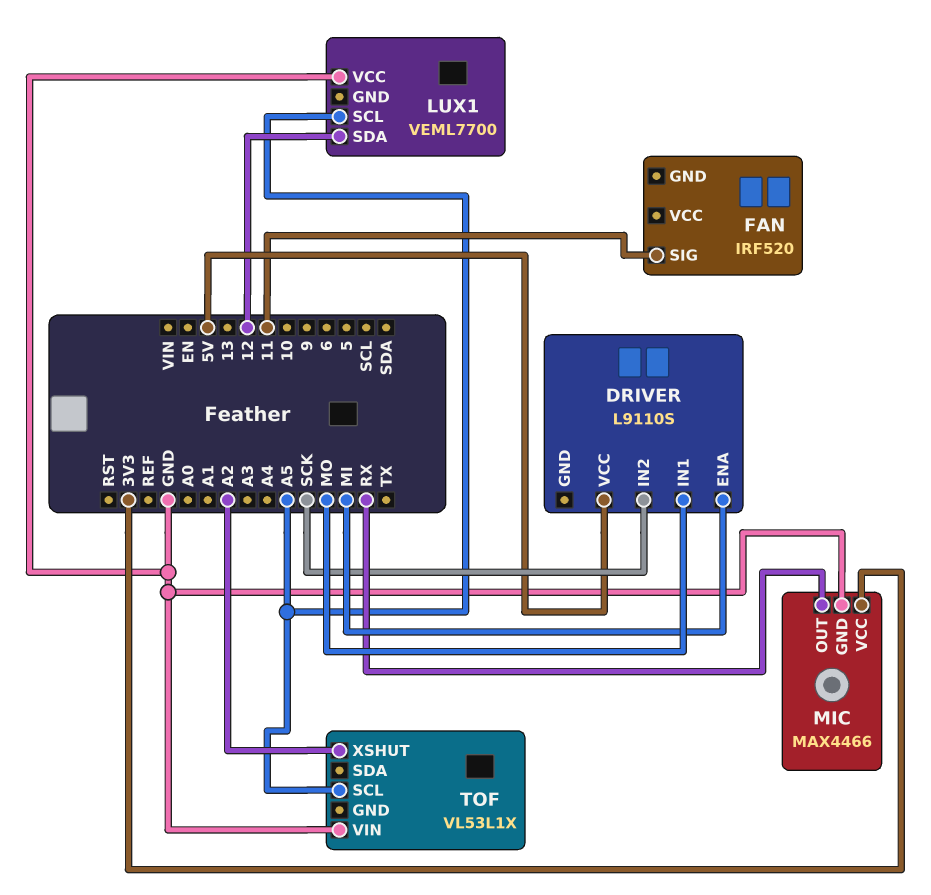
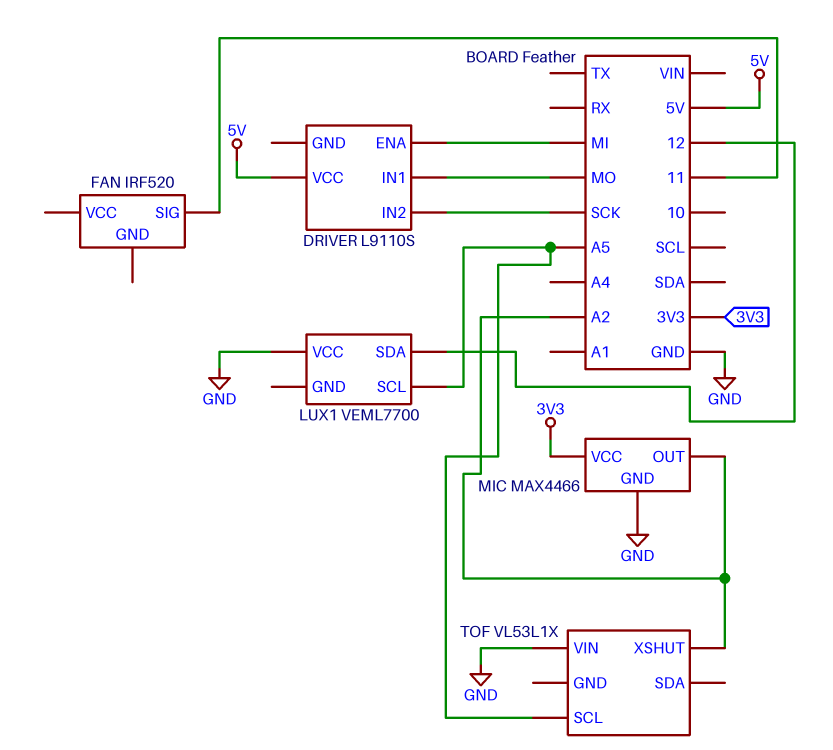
MIC pin OUT: RX -> A2

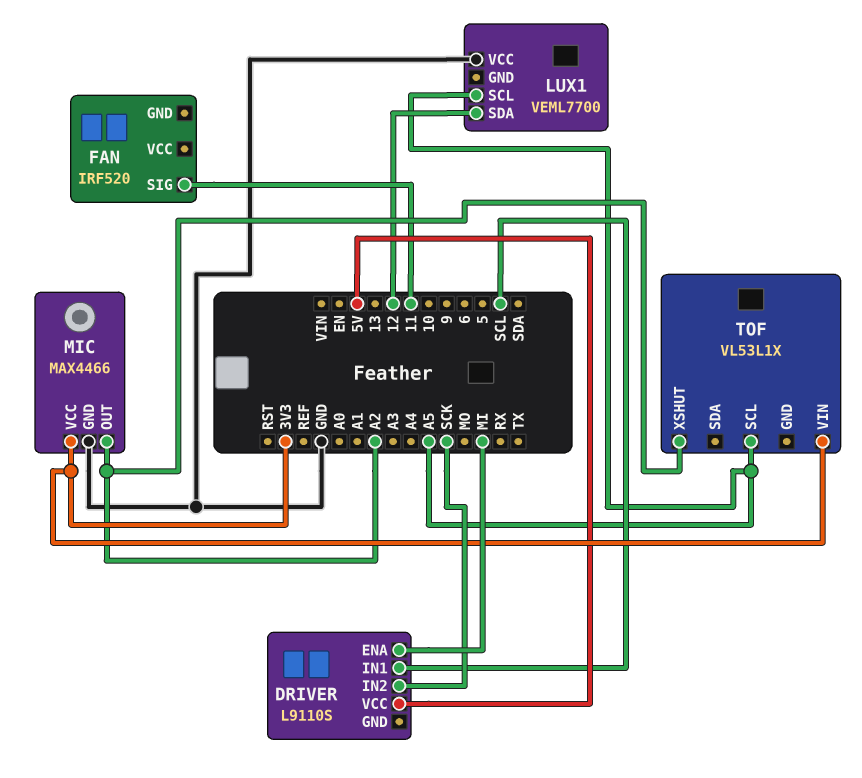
DRIVER pin IN1: MO -> SCL
TOF pin VIN: GND -> 3V3

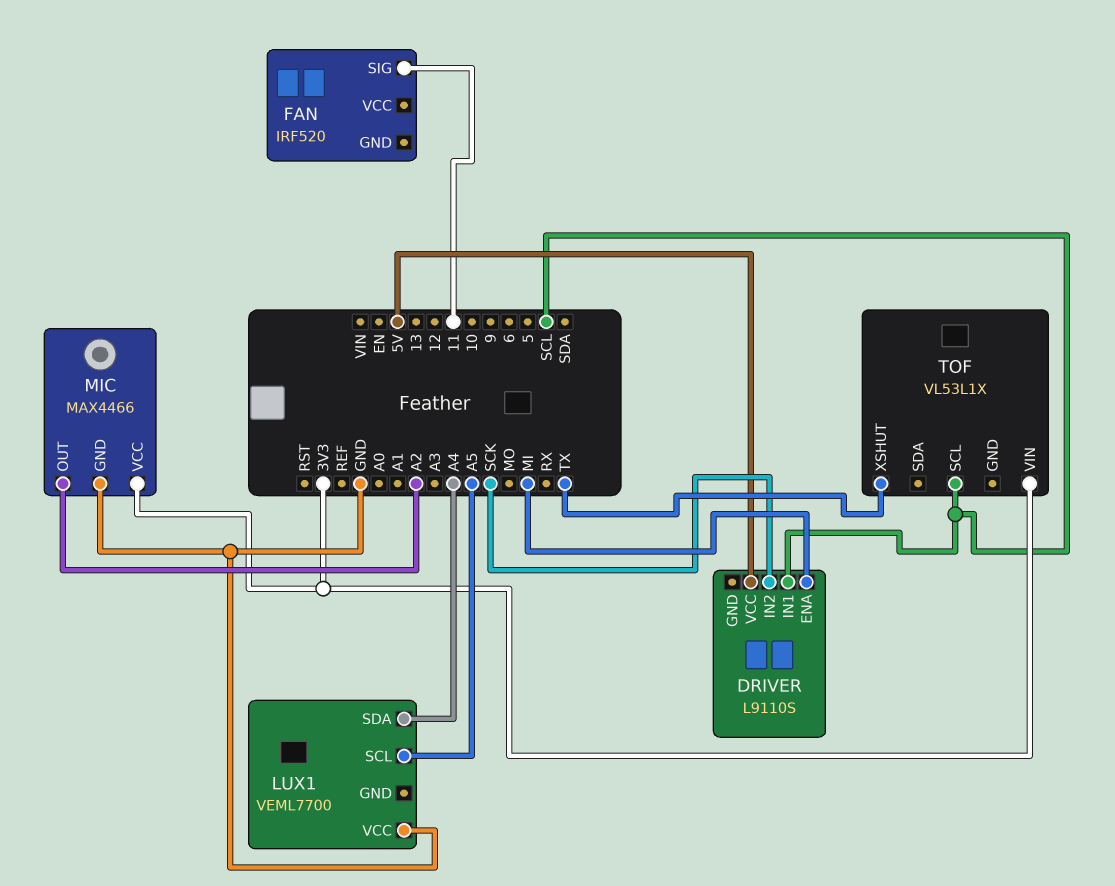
LUX1 pin SDA: 12 -> A4
TOF pin SCL: A5 -> SCL
TOF pin XSHUT: A2 -> TX

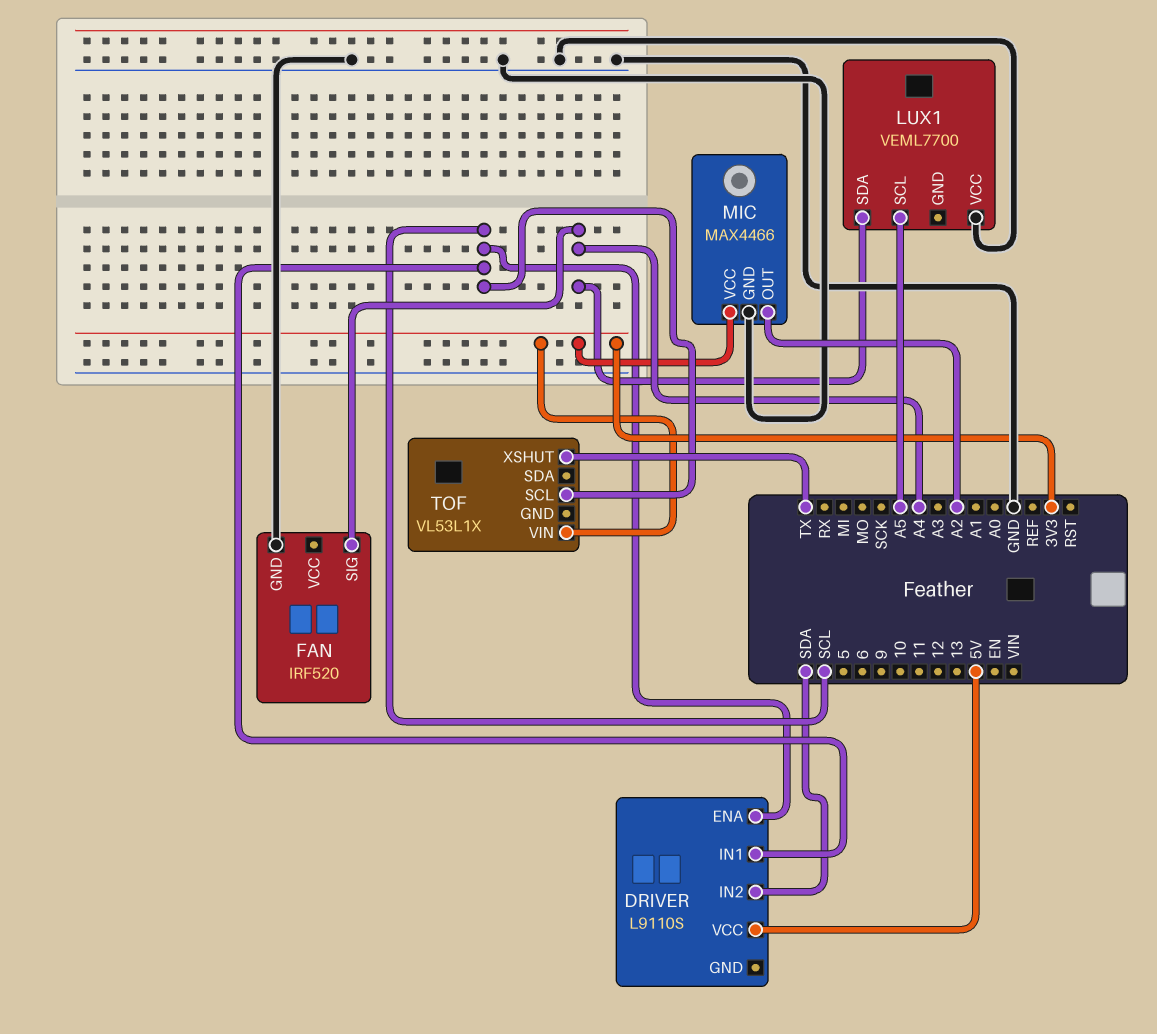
DRIVER pin ENA: MI -> SCL
DRIVER pin IN2: SCK -> SDA
FAN pin GND: none -> GND
FAN pin SIG: 11 -> A4

